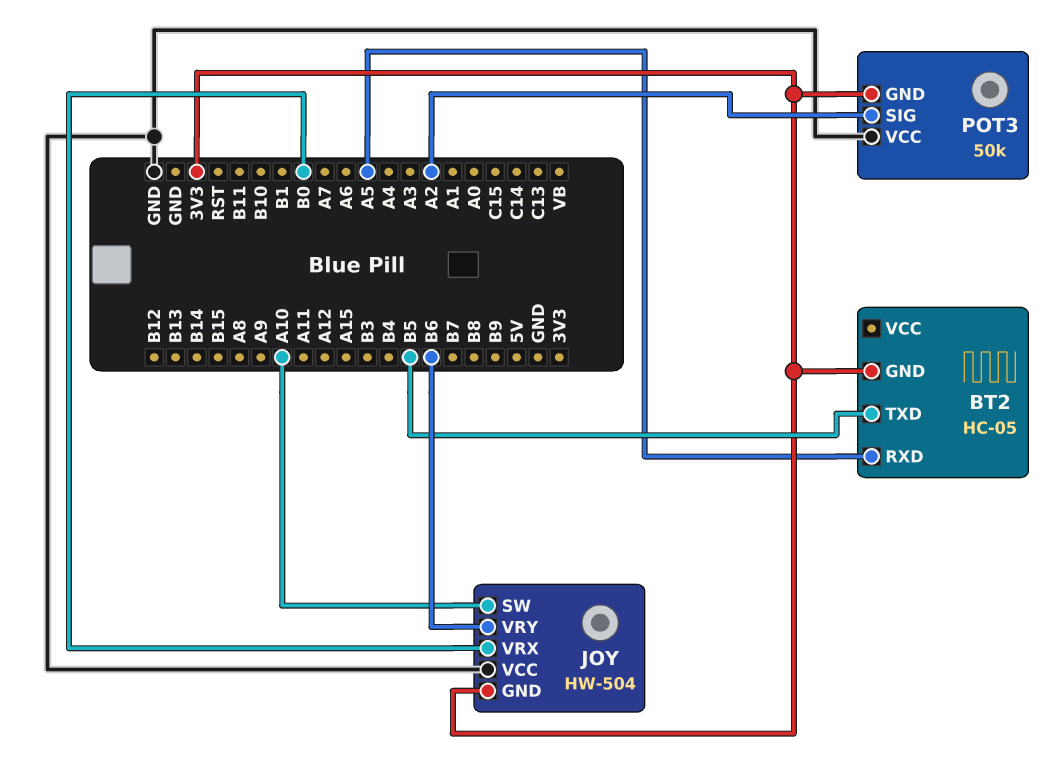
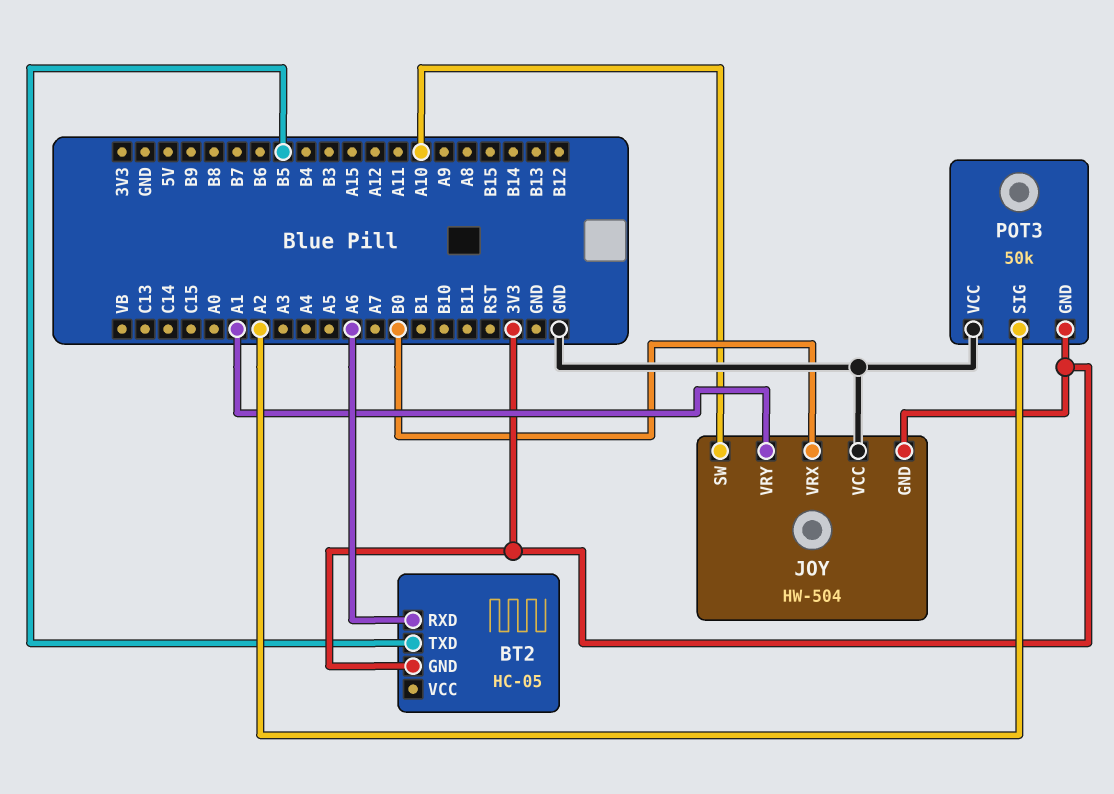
BT2 pin RXD: A5 -> A6
JOY pin VRY: B6 -> A1

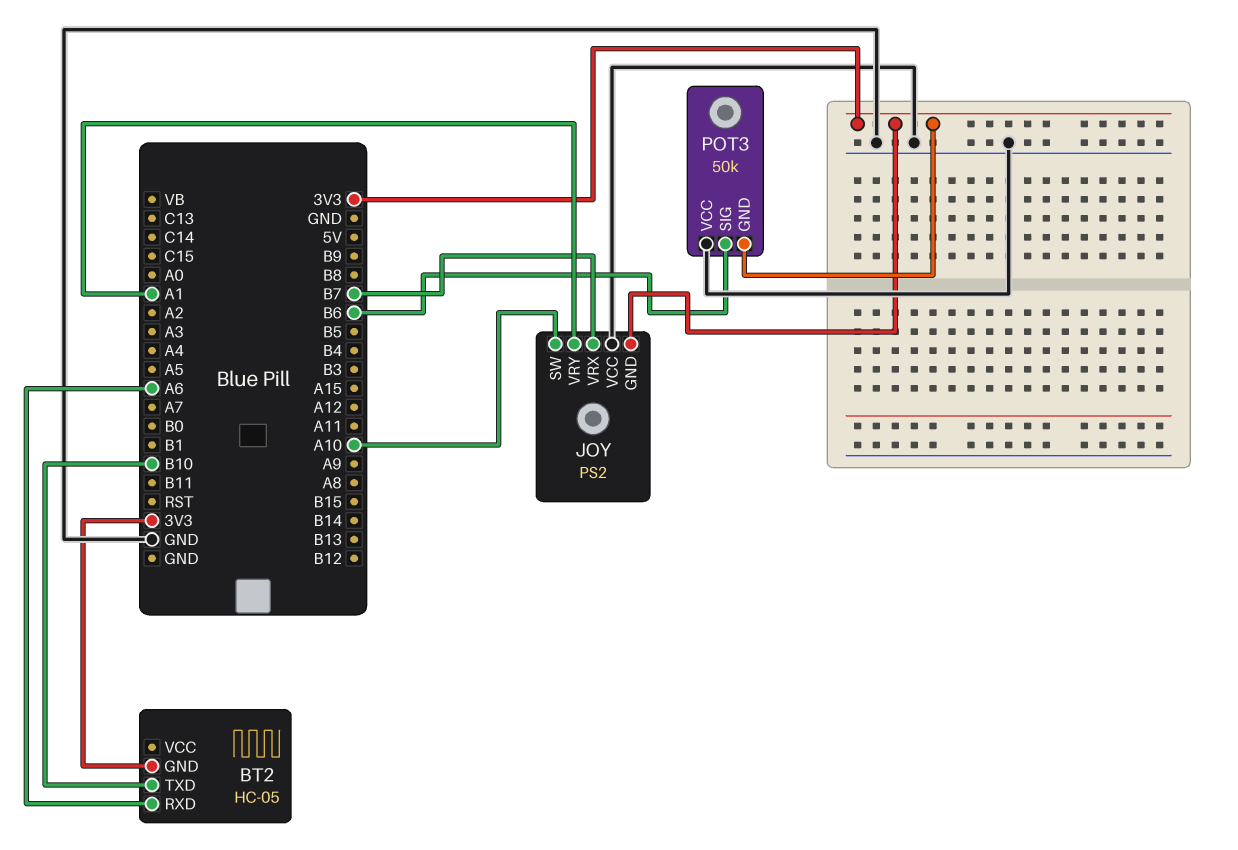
BT2 pin TXD: B5 -> B10
JOY: HW-504 -> PS2
JOY pin VRX: B0 -> B7
POT3 pin SIG: A2 -> B6

